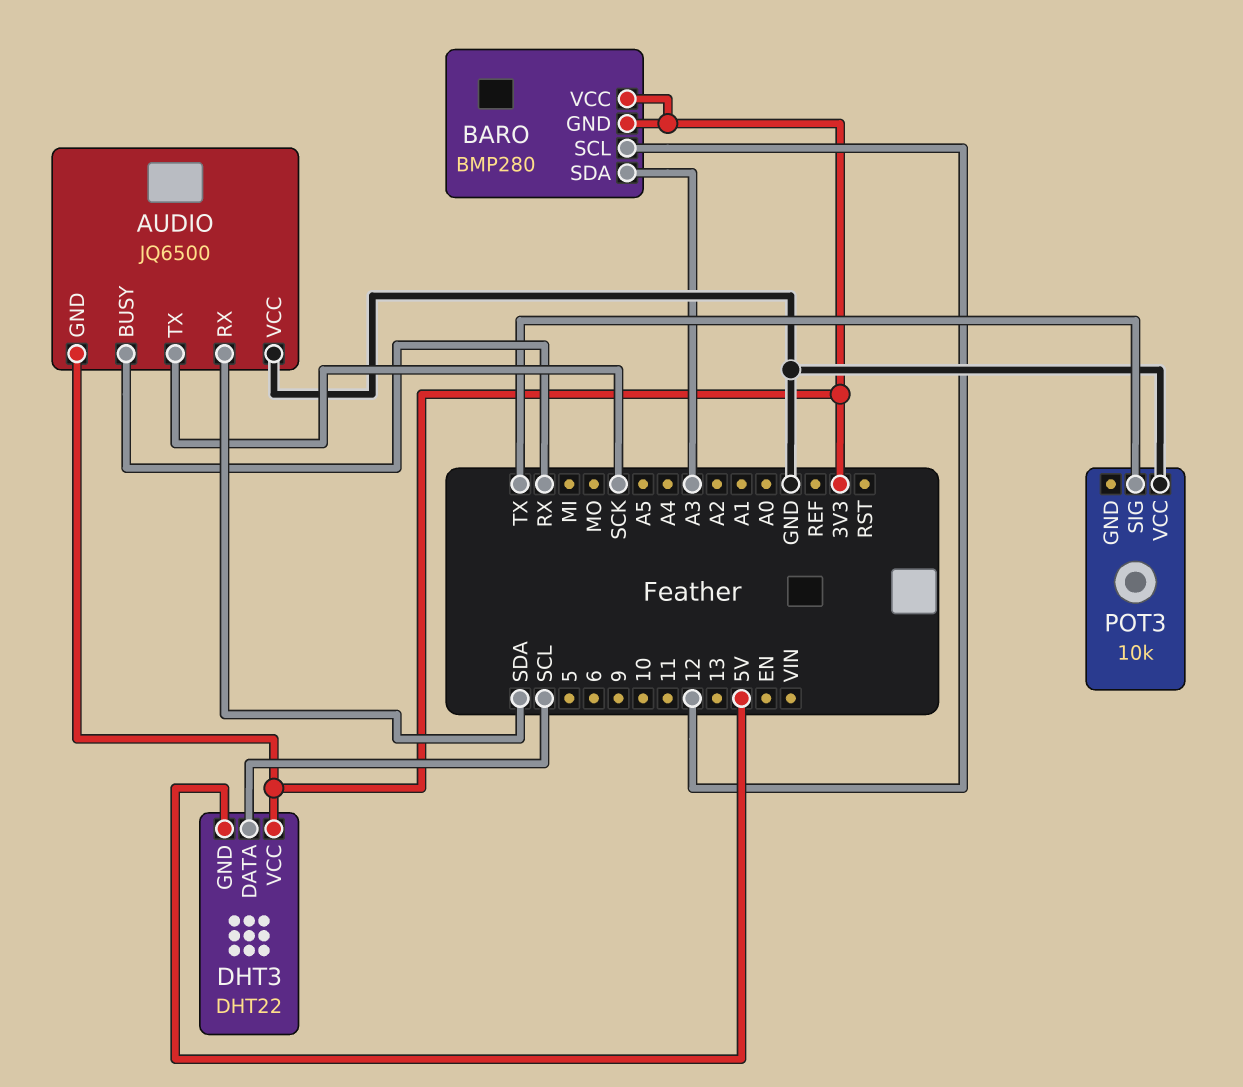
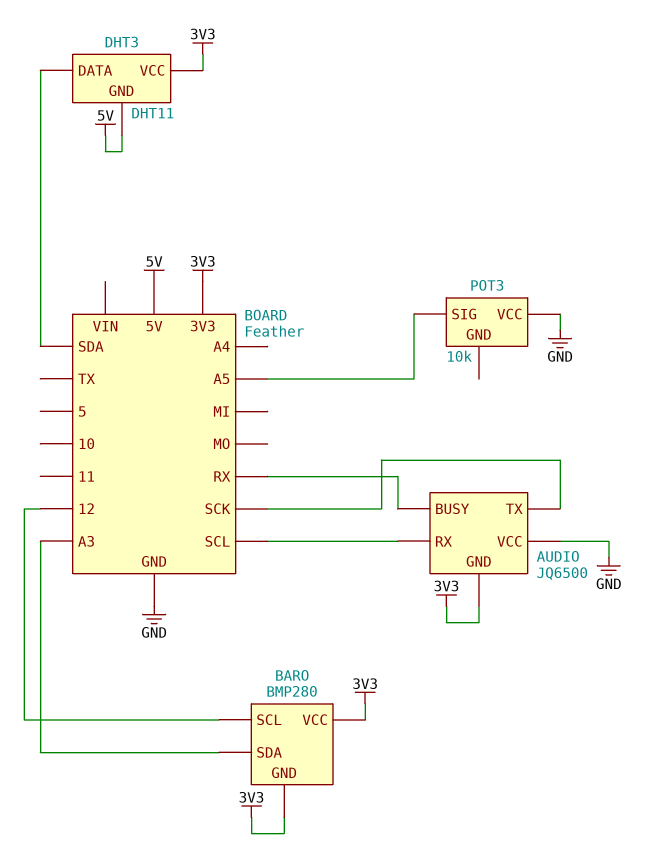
AUDIO pin RX: SDA -> SCL
DHT3: DHT22 -> DHT11
DHT3 pin DATA: SCL -> SDA
POT3 pin SIG: TX -> A5

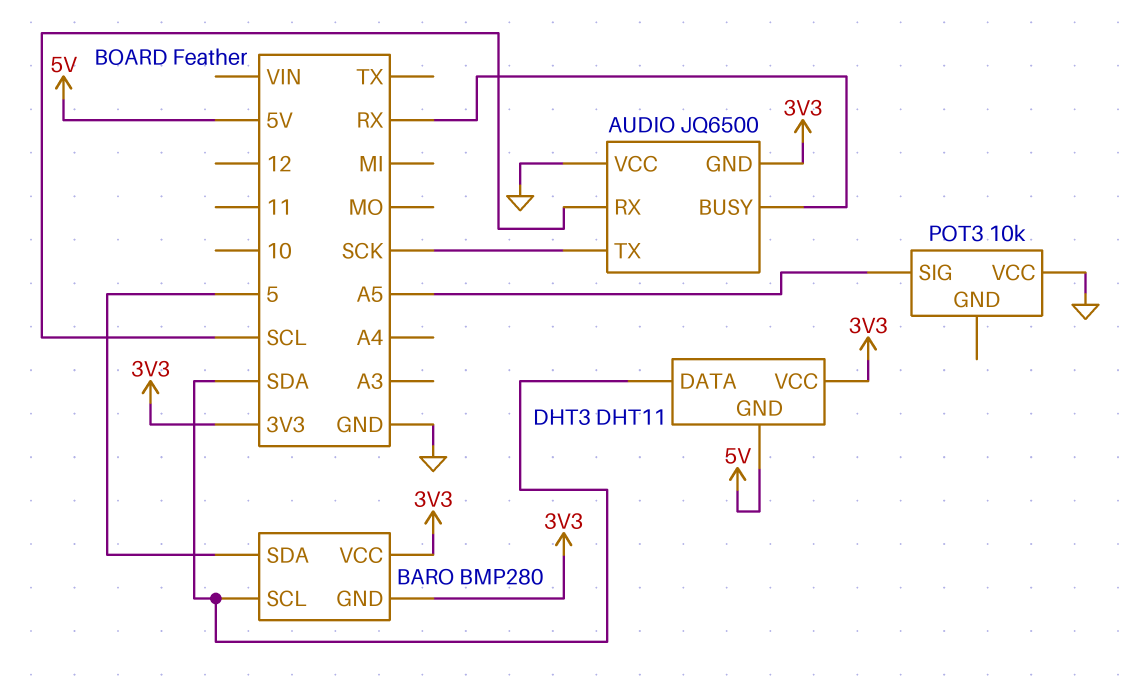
BARO pin SCL: 12 -> SDA
BARO pin SDA: A3 -> 5

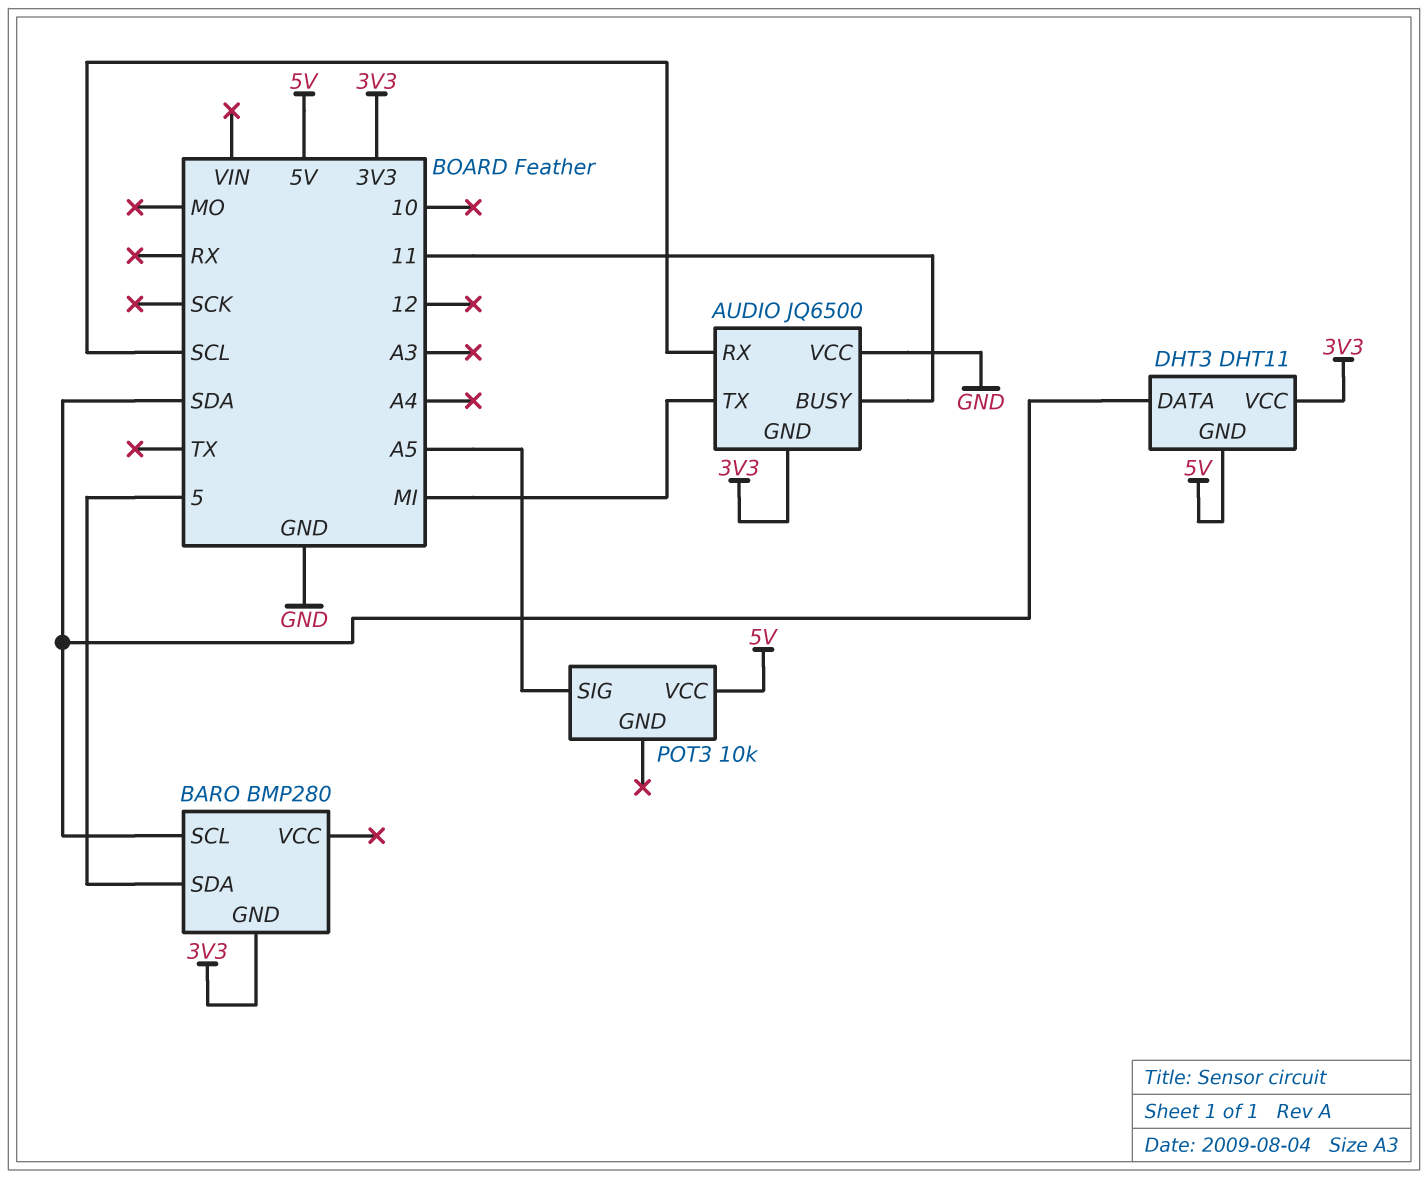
AUDIO pin BUSY: RX -> 11
AUDIO pin TX: SCK -> MI
BARO pin VCC: 3V3 -> none
POT3 pin VCC: GND -> 5V

